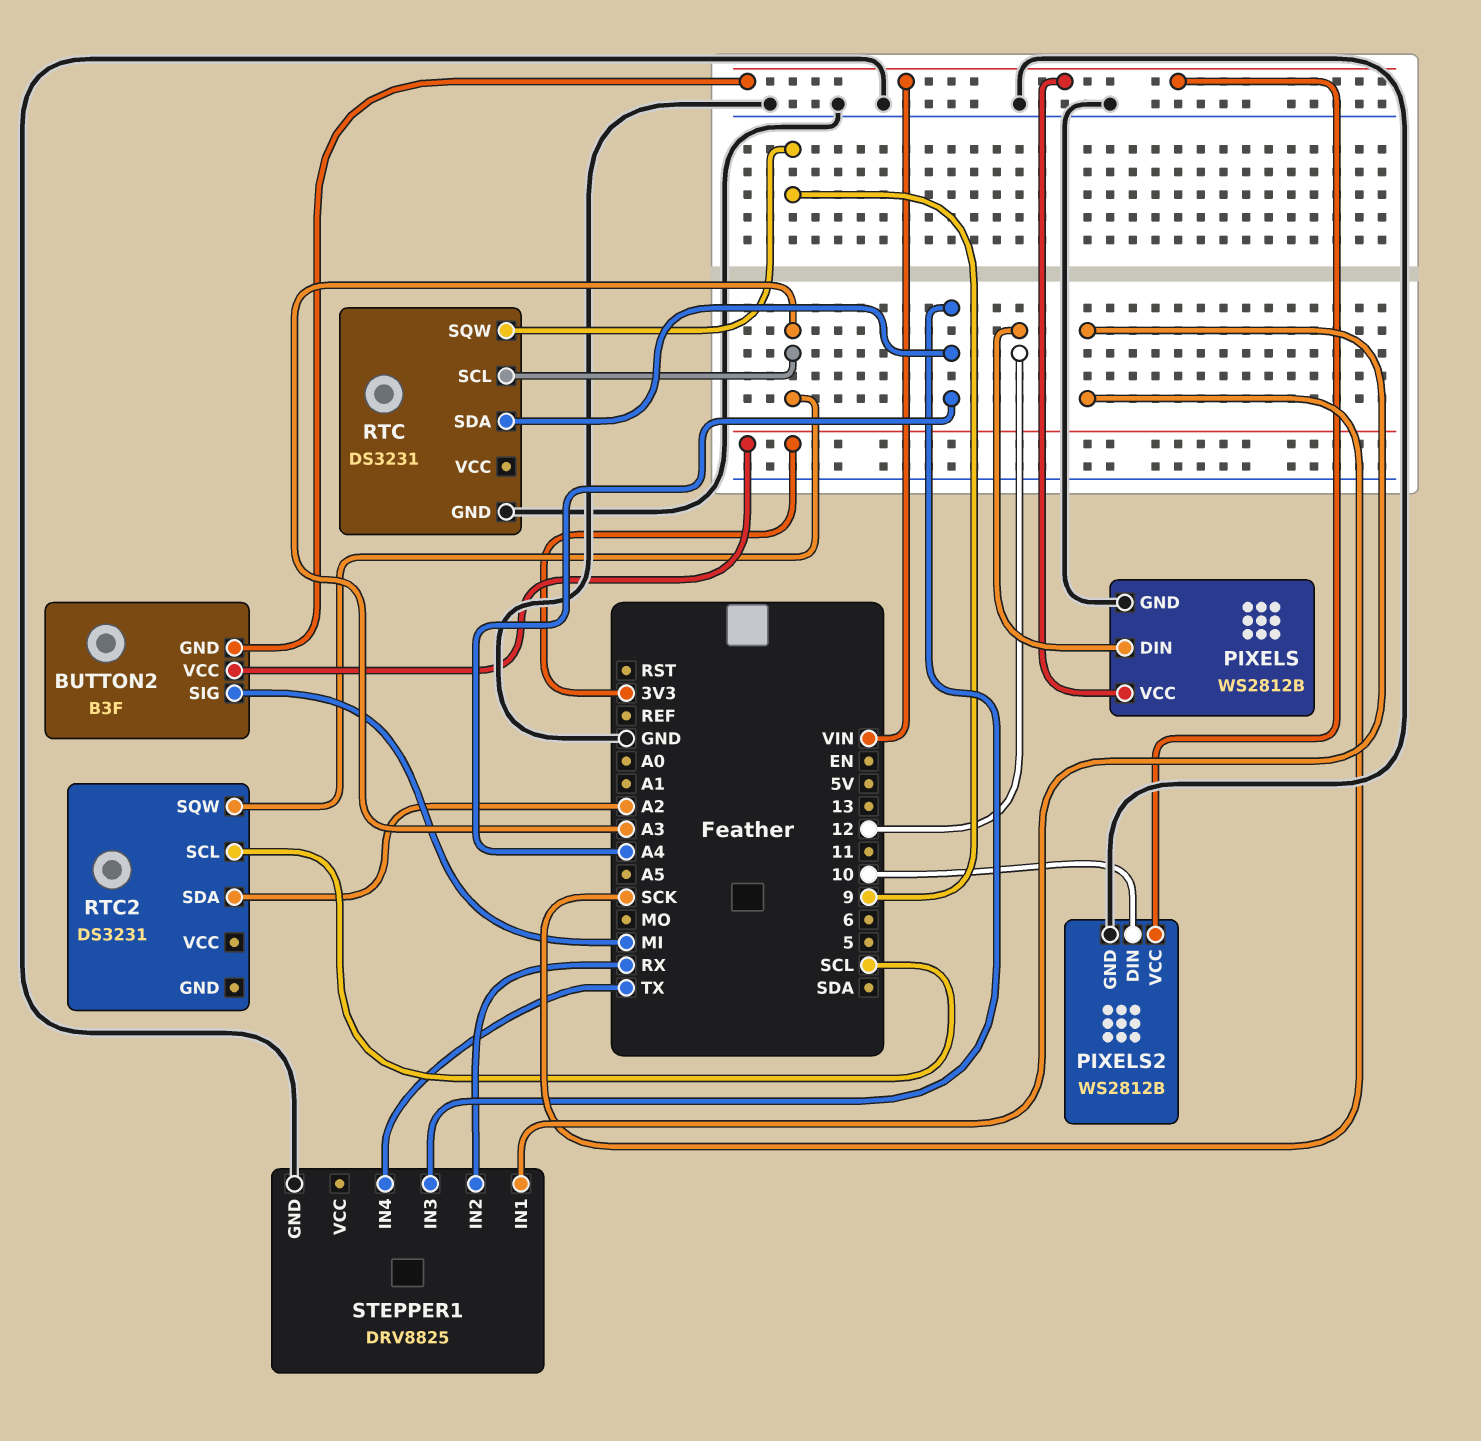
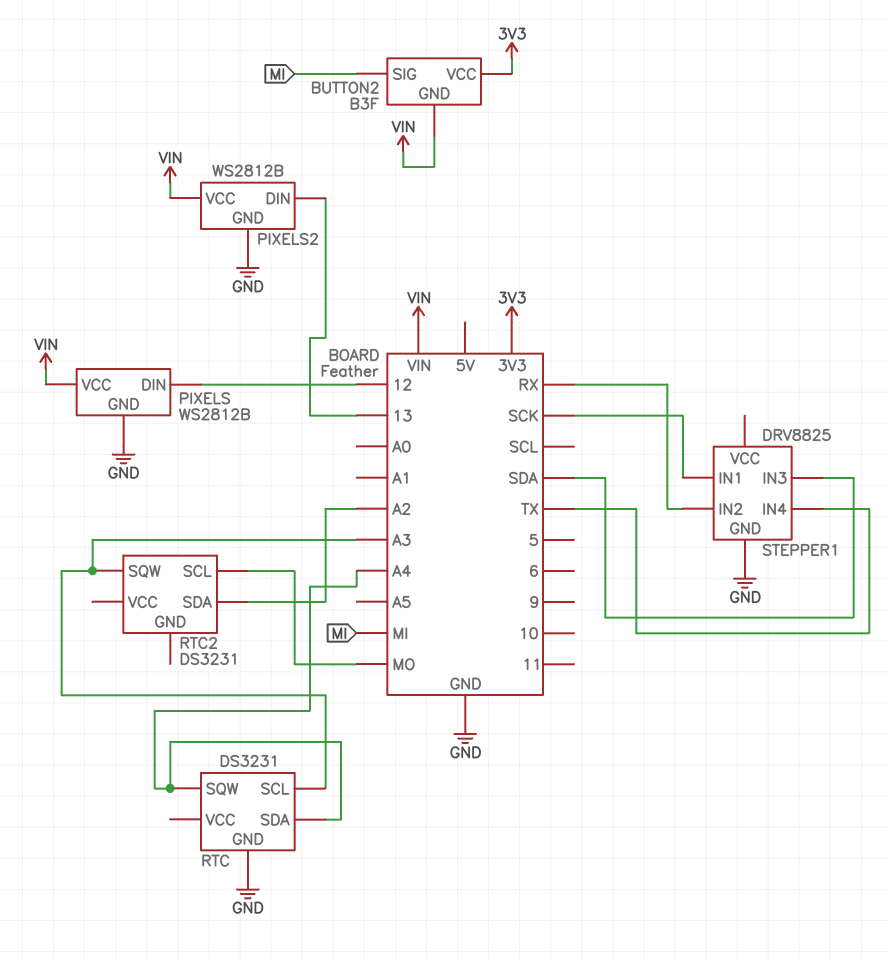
PIXELS2 pin DIN: 10 -> 13
RTC pin SQW: 9 -> A4
RTC2 pin SCL: SCL -> MO
STEPPER1 pin IN3: A4 -> SDA

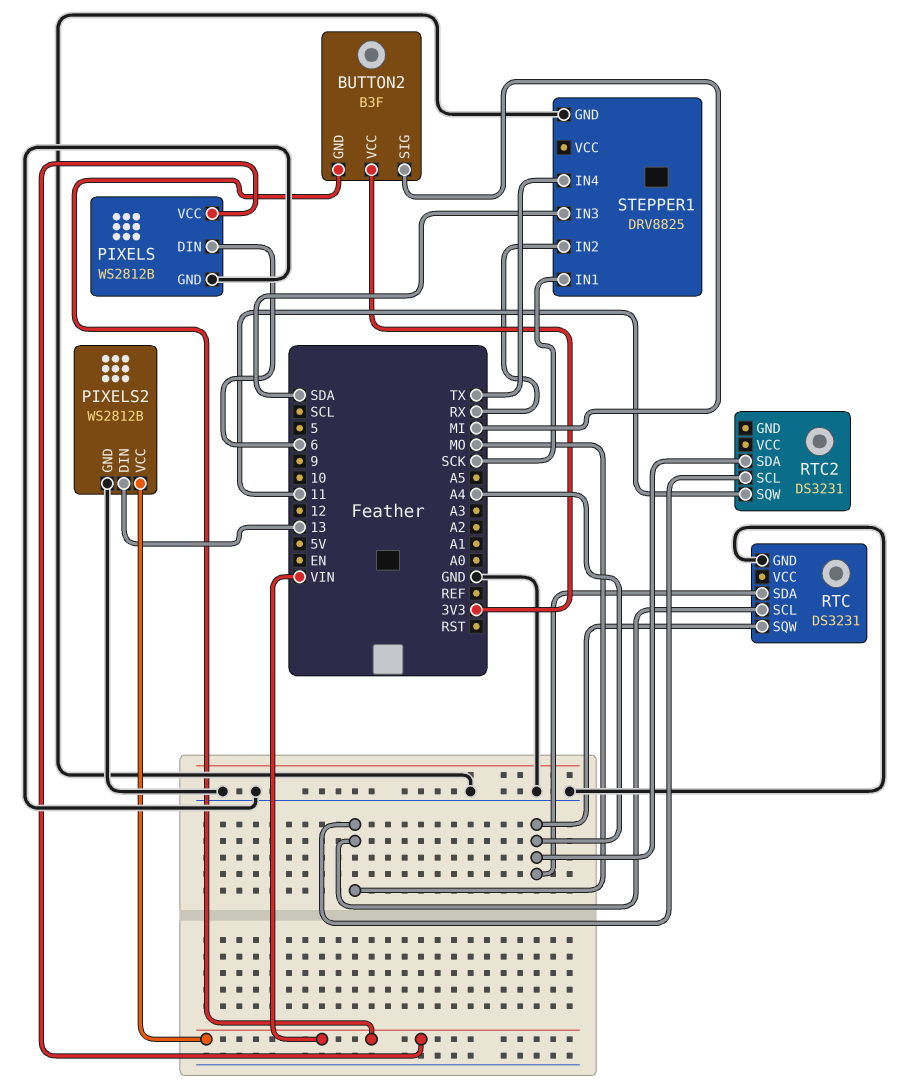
PIXELS pin DIN: 12 -> 6
RTC pin SCL: A3 -> MO
RTC2 pin SDA: A2 -> A4
RTC2 pin SQW: A3 -> 11

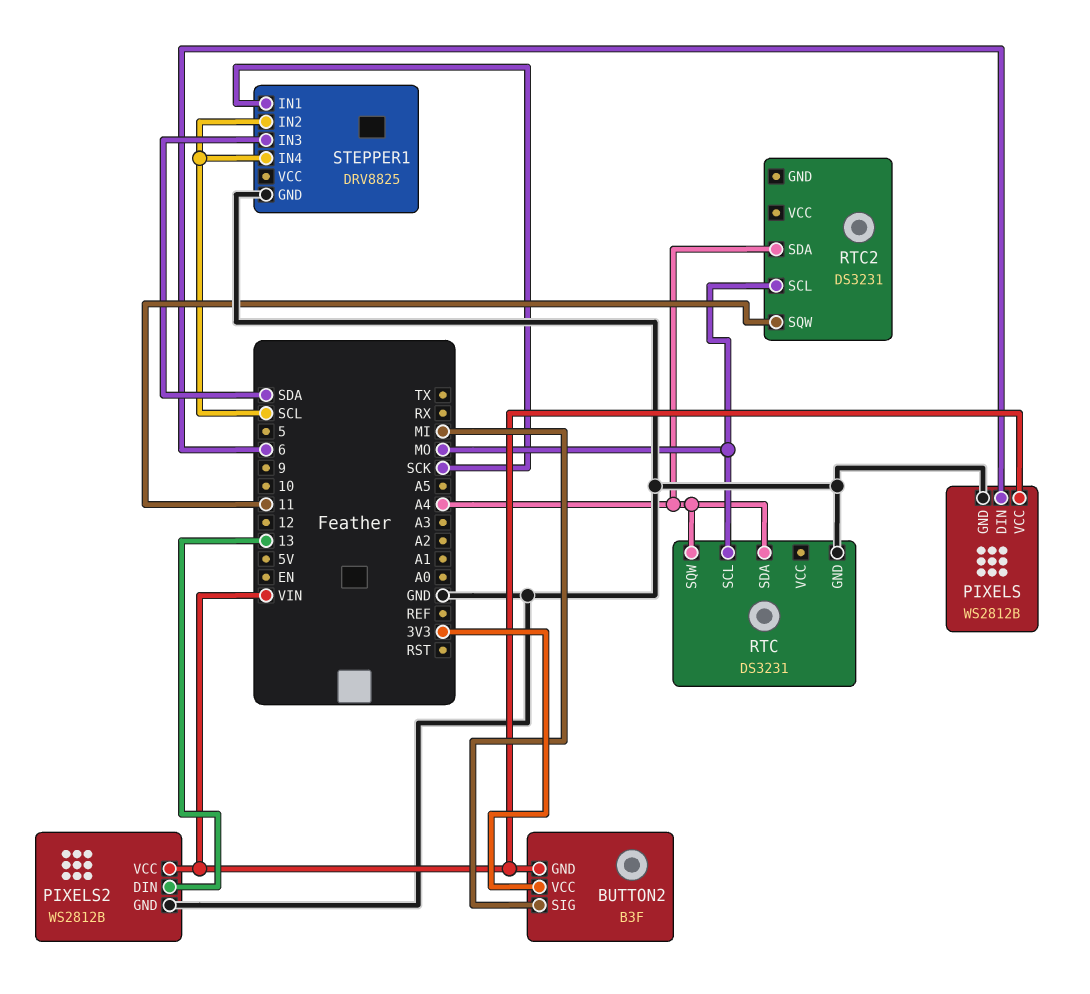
STEPPER1 pin IN2: RX -> SCL
STEPPER1 pin IN4: TX -> SCL

